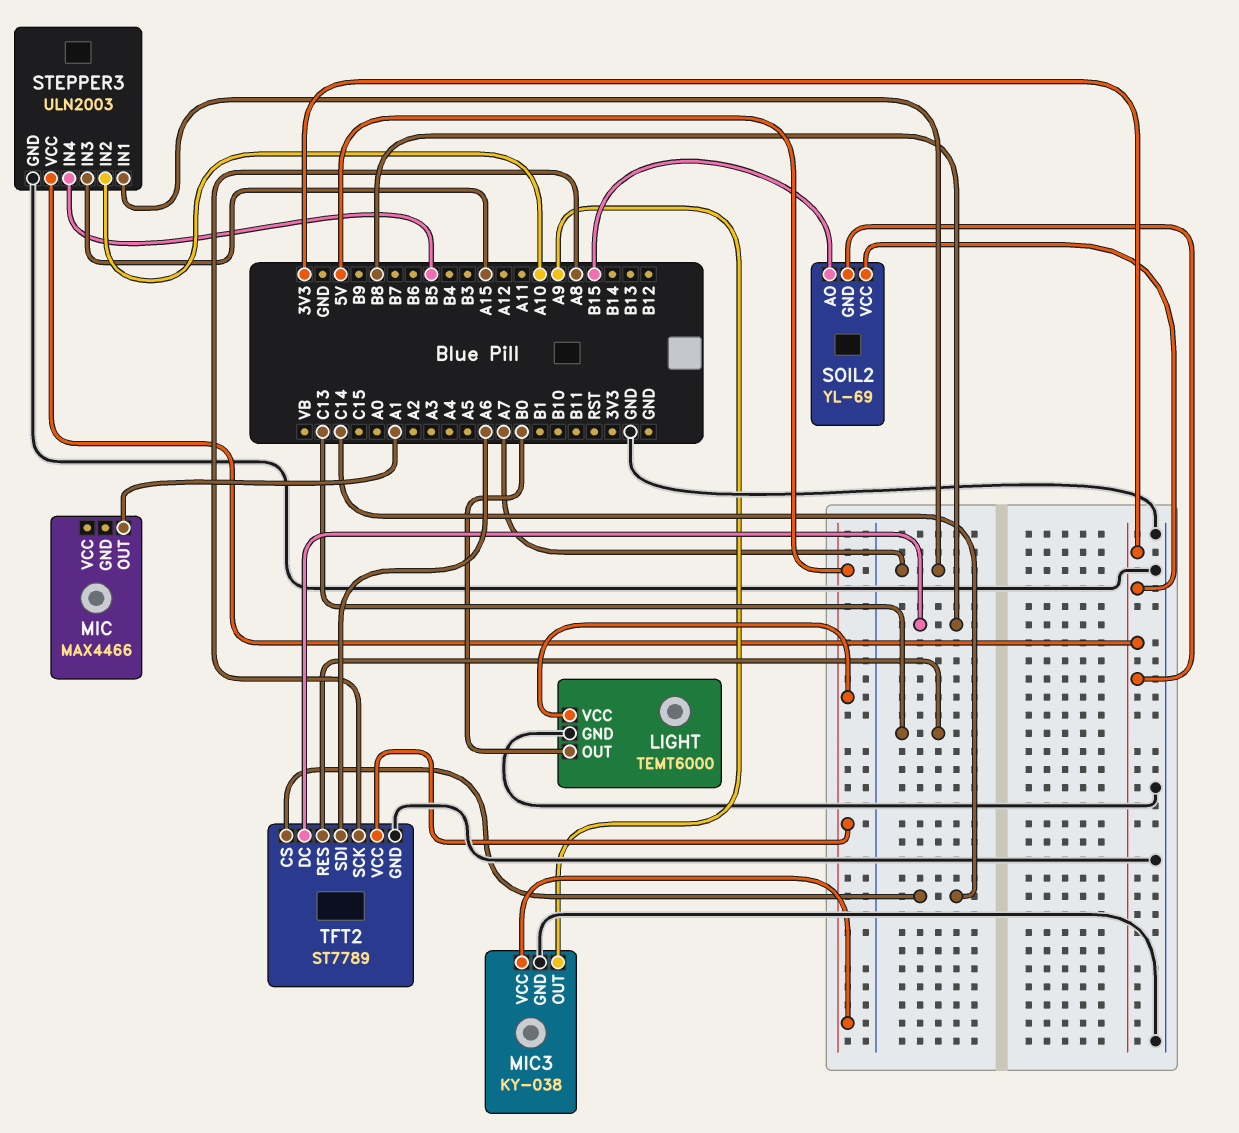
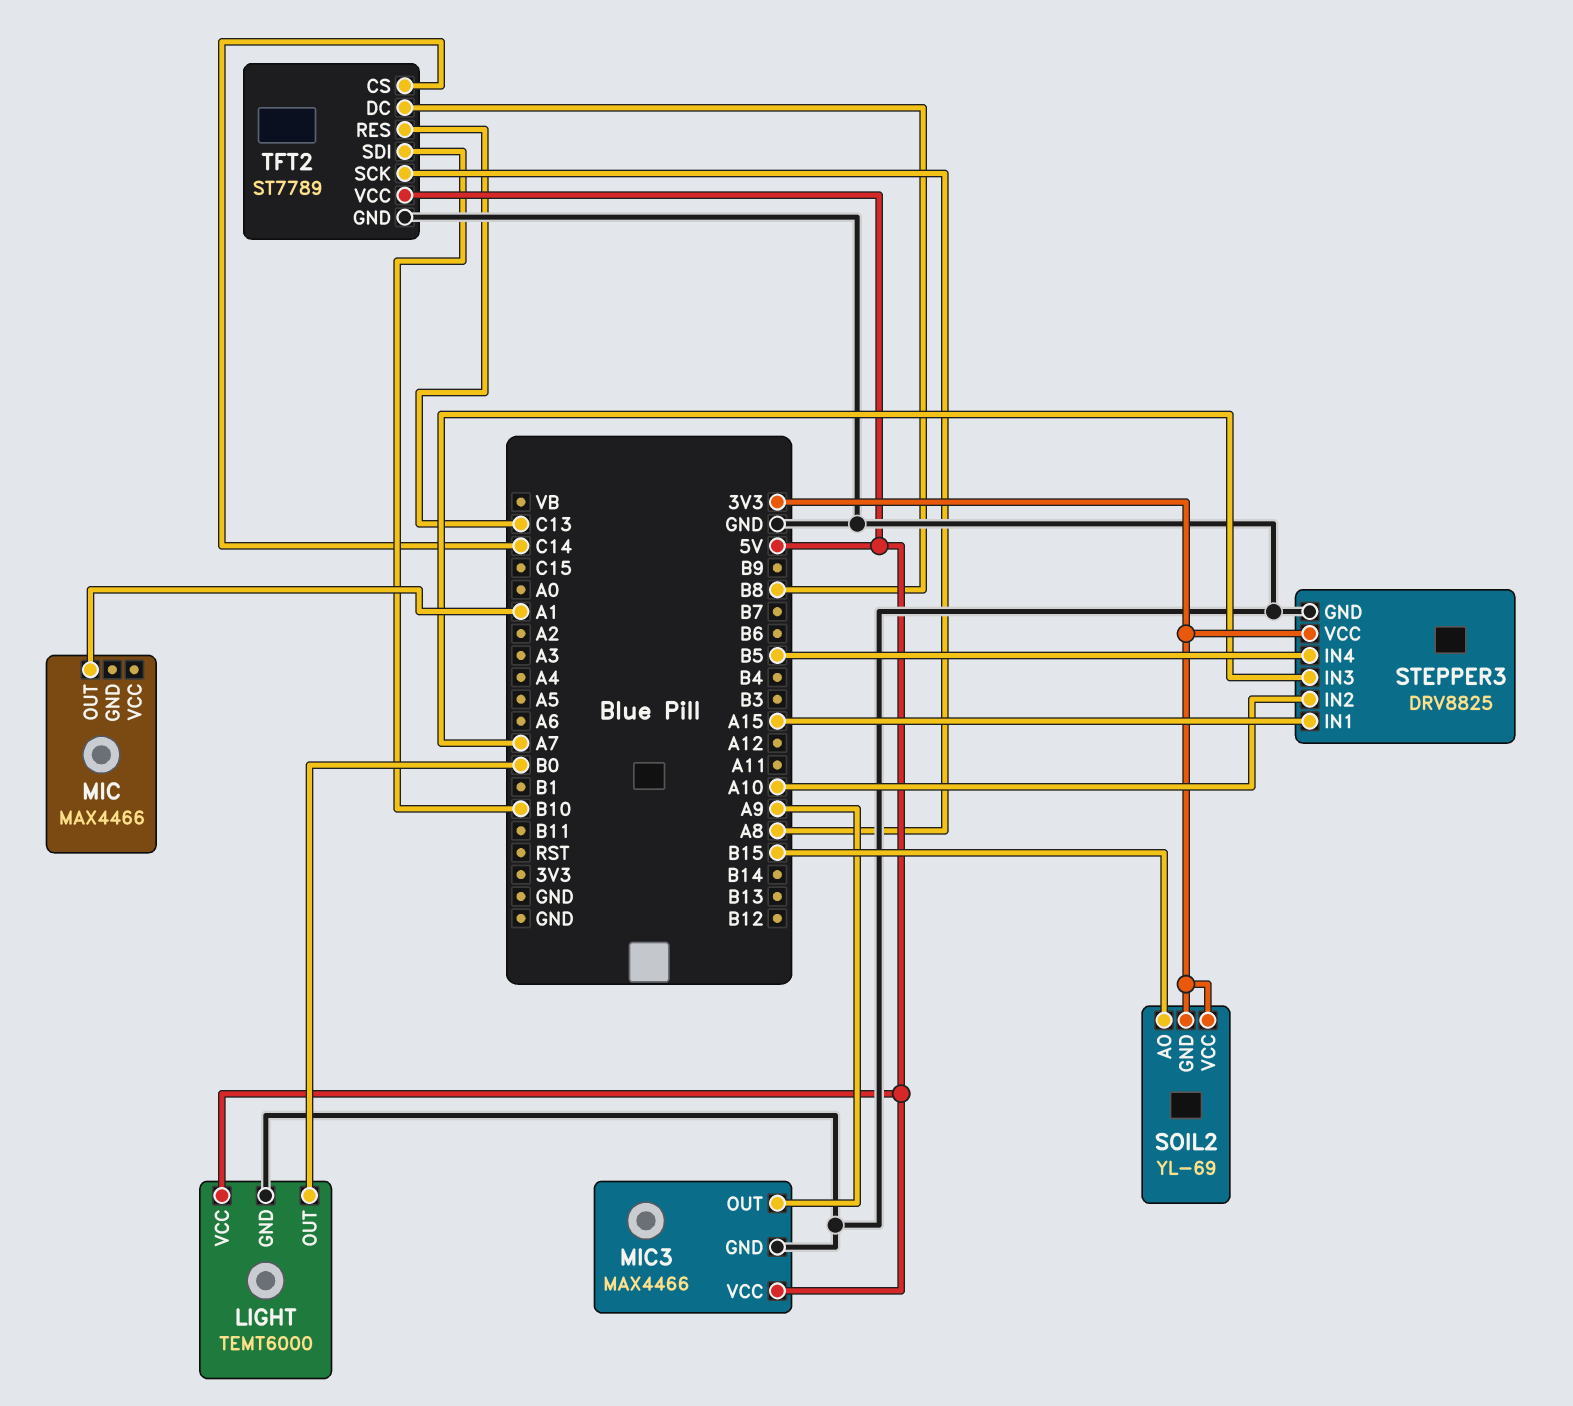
MIC3: KY-038 -> MAX4466
STEPPER3: ULN2003 -> DRV8825
STEPPER3 pin IN1: A7 -> A15
STEPPER3 pin IN3: A15 -> A7
TFT2 pin SDI: A6 -> B10

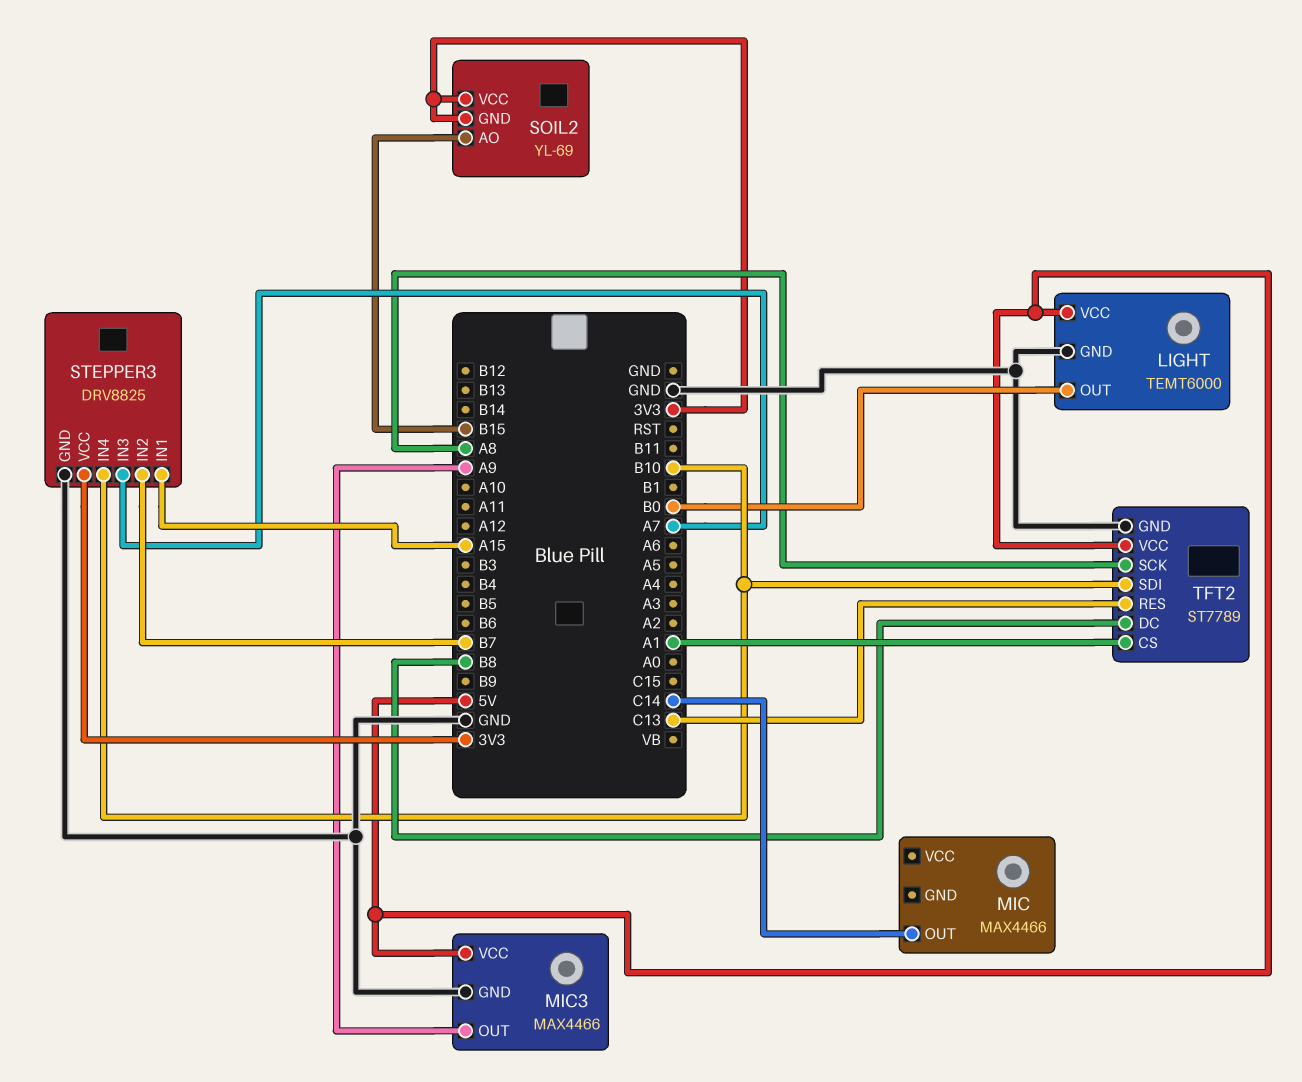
MIC pin OUT: A1 -> C14
STEPPER3 pin IN2: A10 -> B7
STEPPER3 pin IN4: B5 -> B10
TFT2 pin CS: C14 -> A1

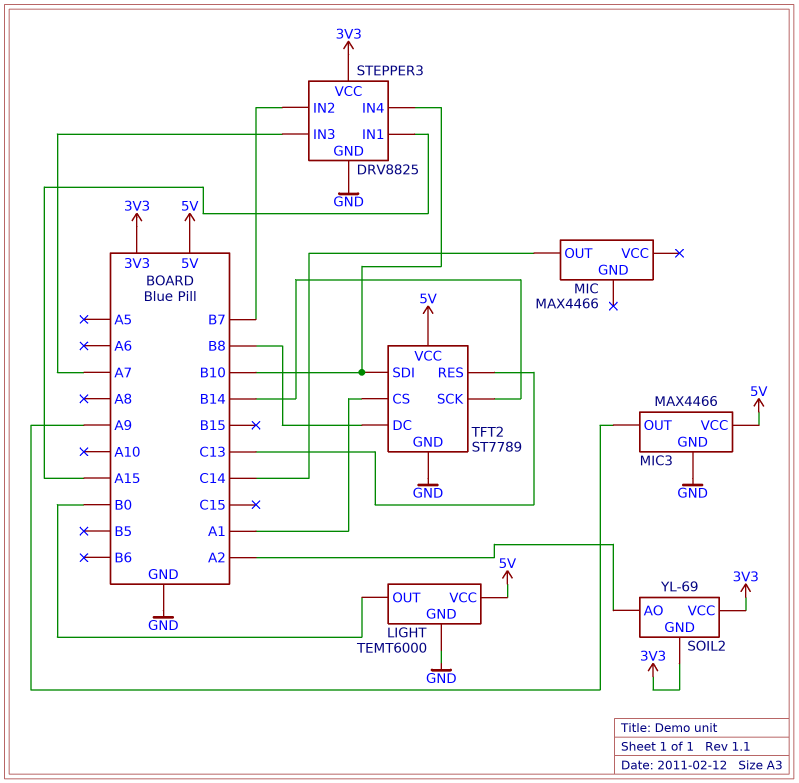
SOIL2 pin AO: B15 -> A2
TFT2 pin SCK: A8 -> B14

